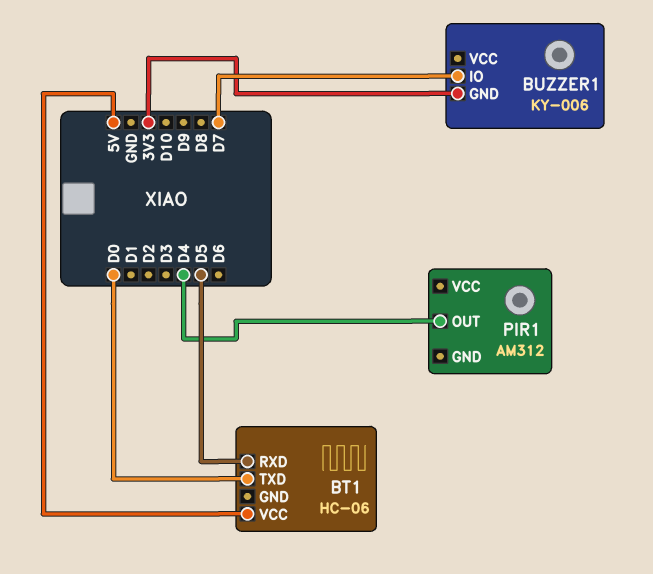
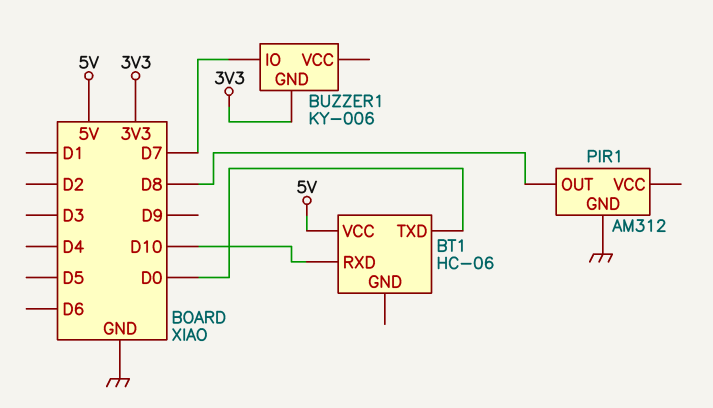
BT1 pin RXD: D5 -> D10
PIR1 pin GND: none -> GND
PIR1 pin OUT: D4 -> D8

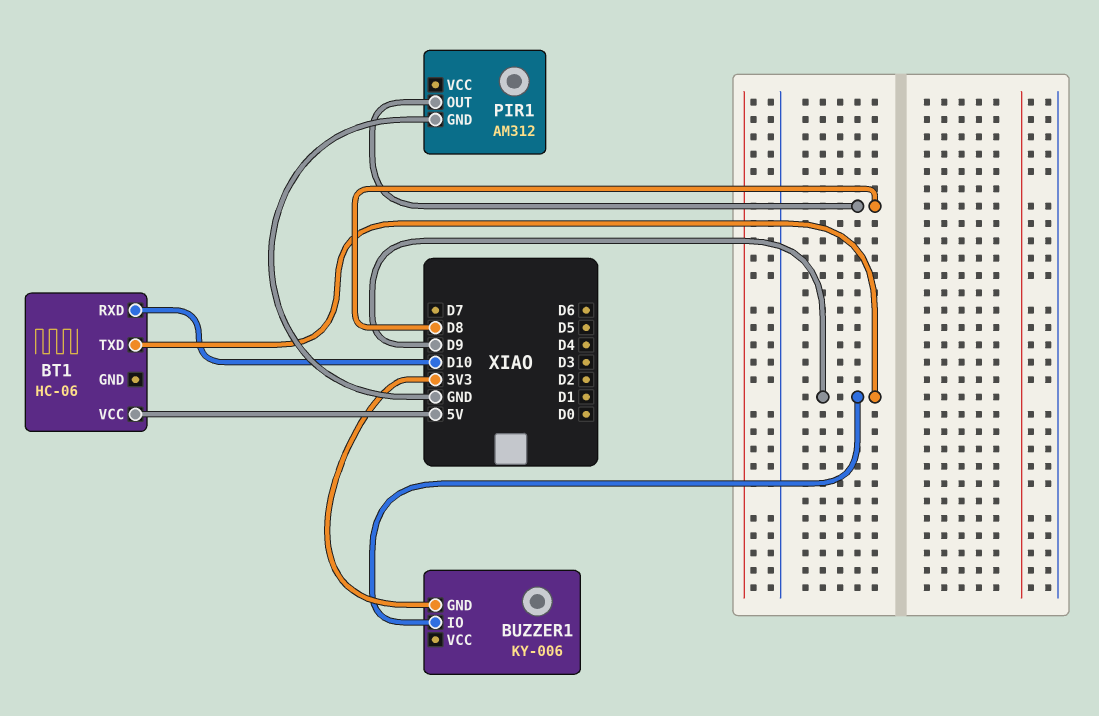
BT1 pin TXD: D0 -> D9
BUZZER1 pin IO: D7 -> D9

